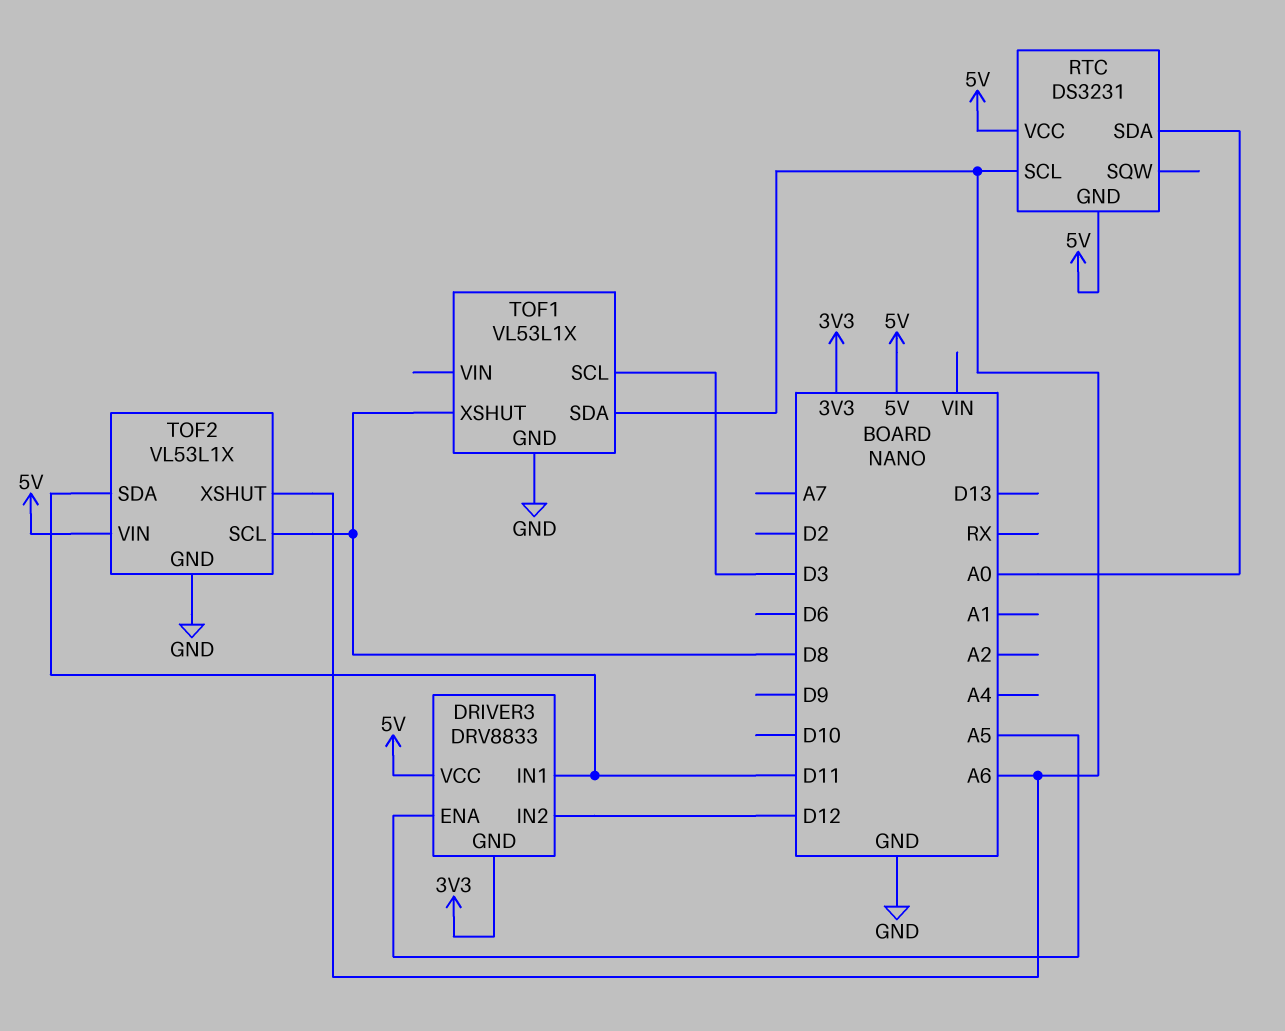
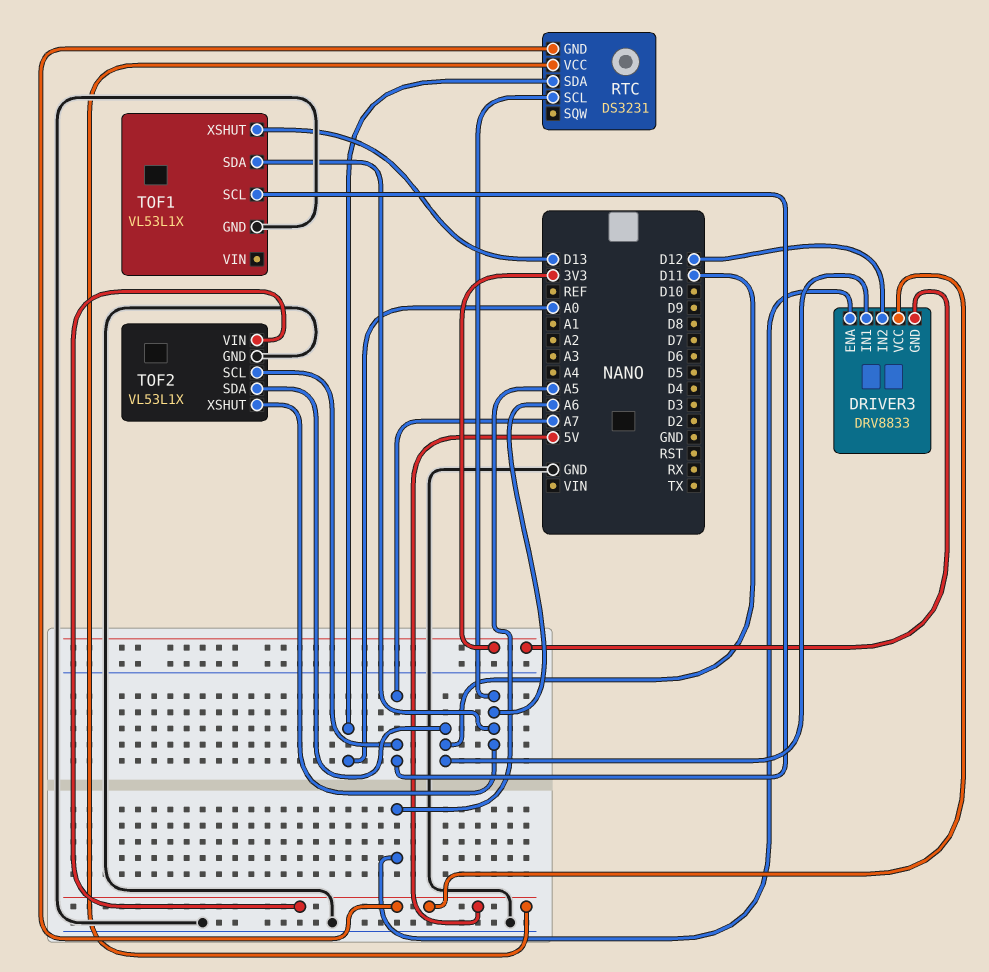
TOF1 pin SCL: D3 -> A7
TOF1 pin XSHUT: D8 -> D13
TOF2 pin SCL: D8 -> A7

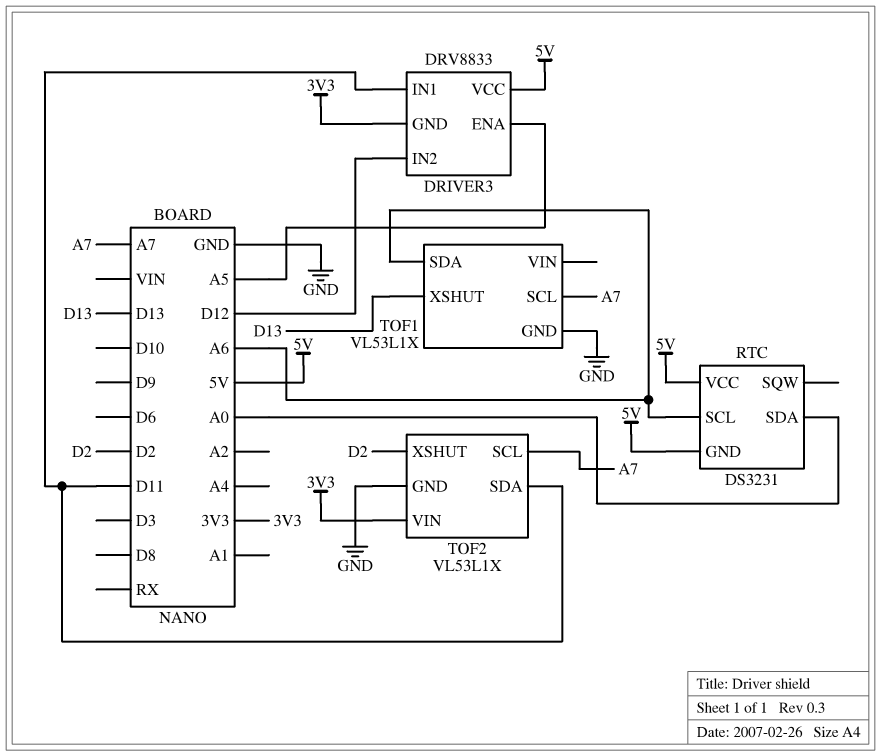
TOF2 pin VIN: 5V -> 3V3
TOF2 pin XSHUT: A6 -> D2

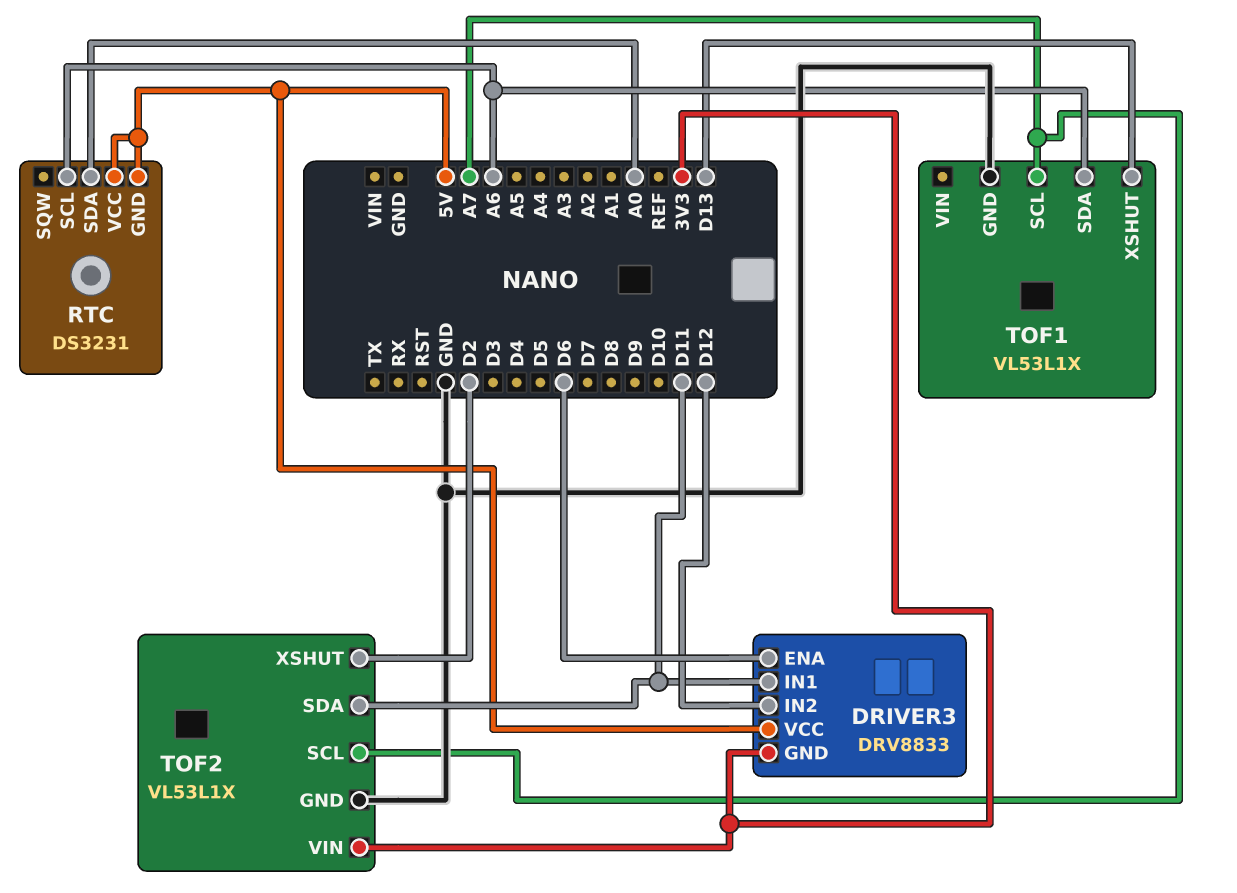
DRIVER3 pin ENA: A5 -> D6

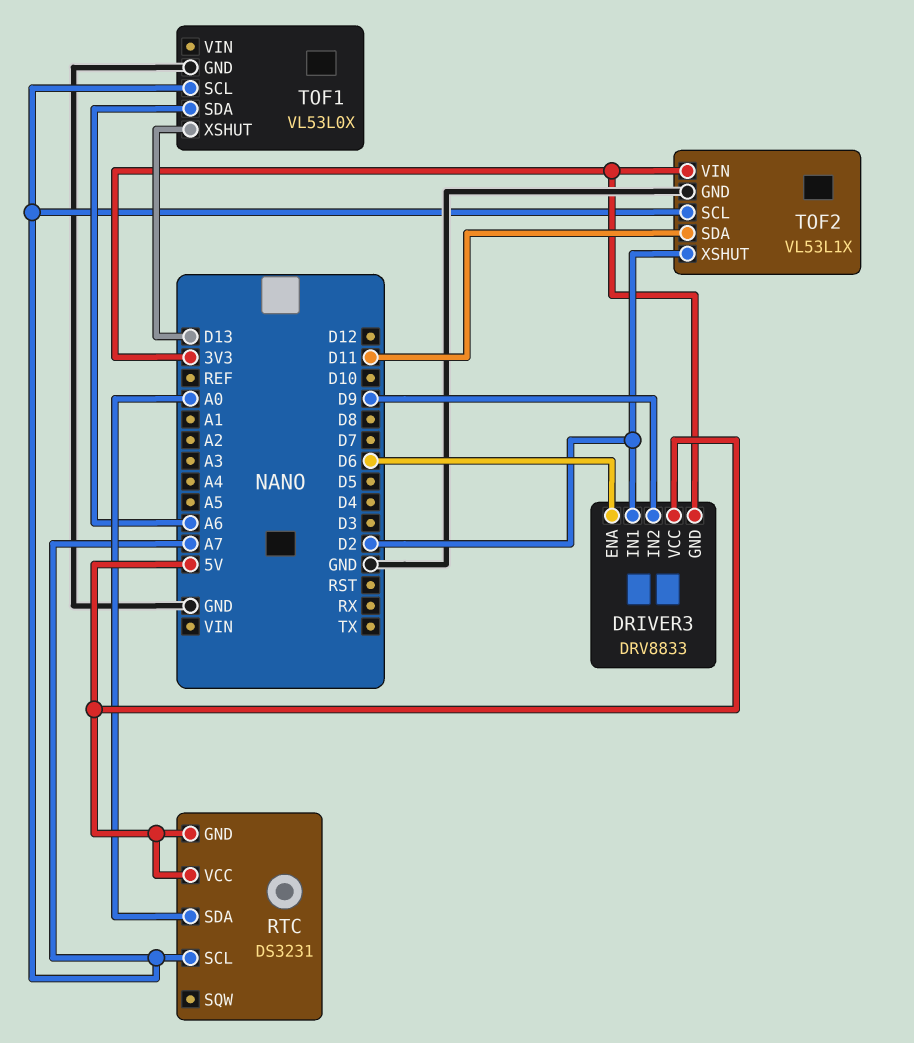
DRIVER3 pin IN1: D11 -> D2
DRIVER3 pin IN2: D12 -> D9
RTC pin SCL: A6 -> A7
TOF1: VL53L1X -> VL53L0X

